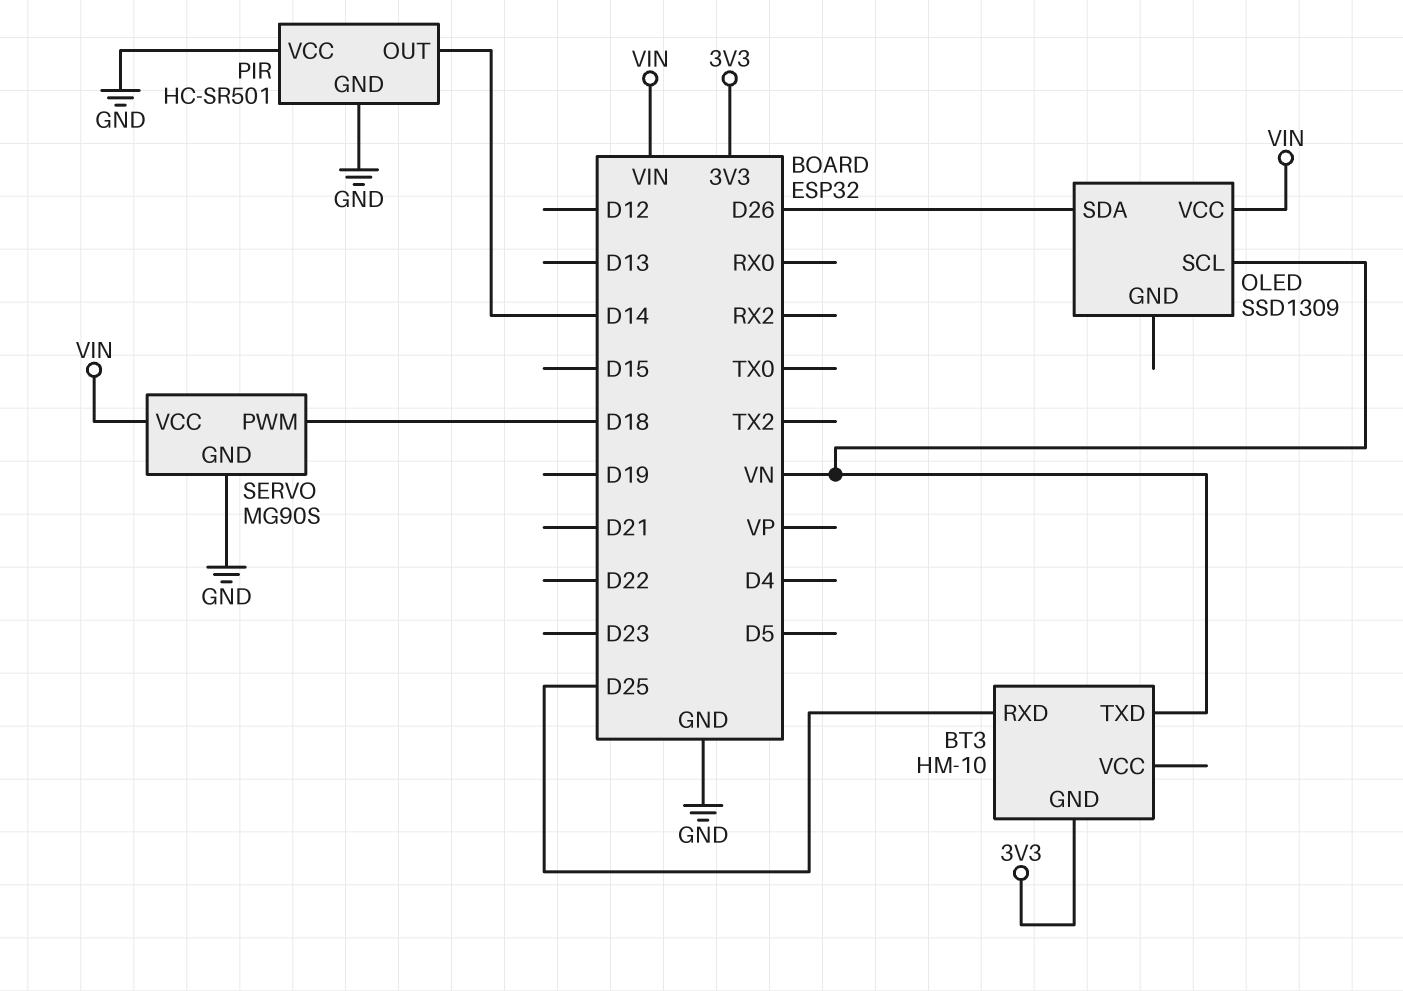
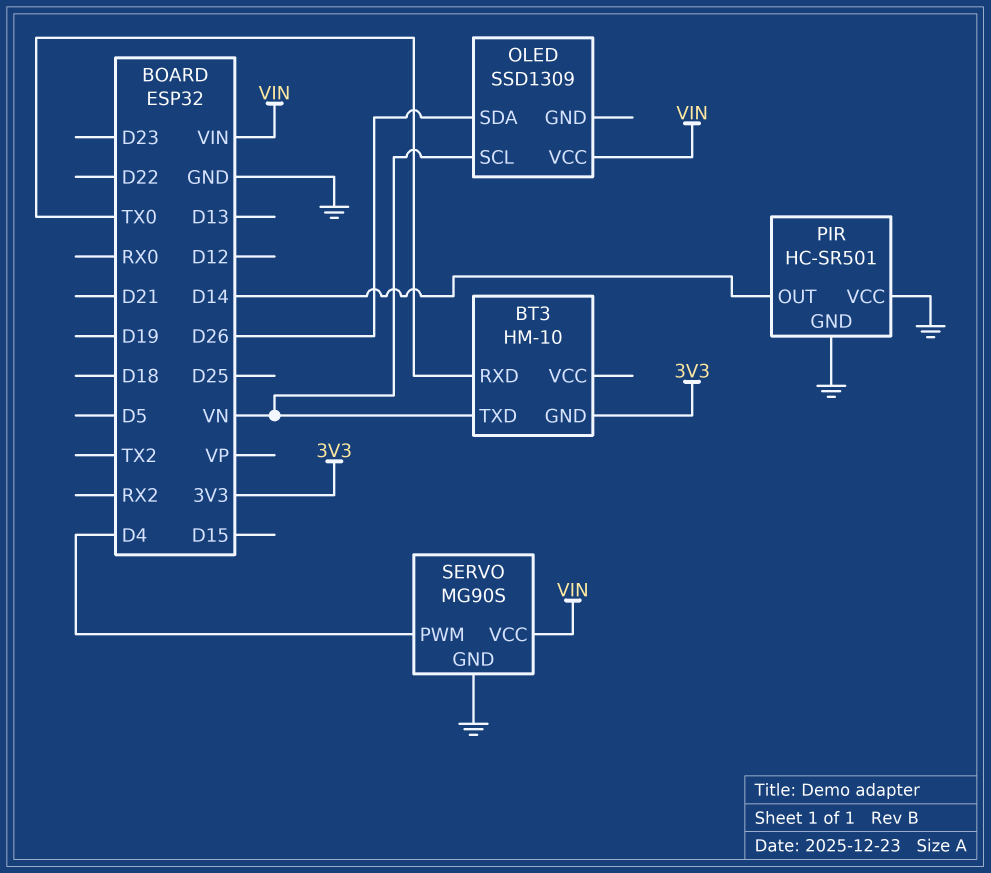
BT3 pin RXD: D25 -> TX0
SERVO pin PWM: D18 -> D4

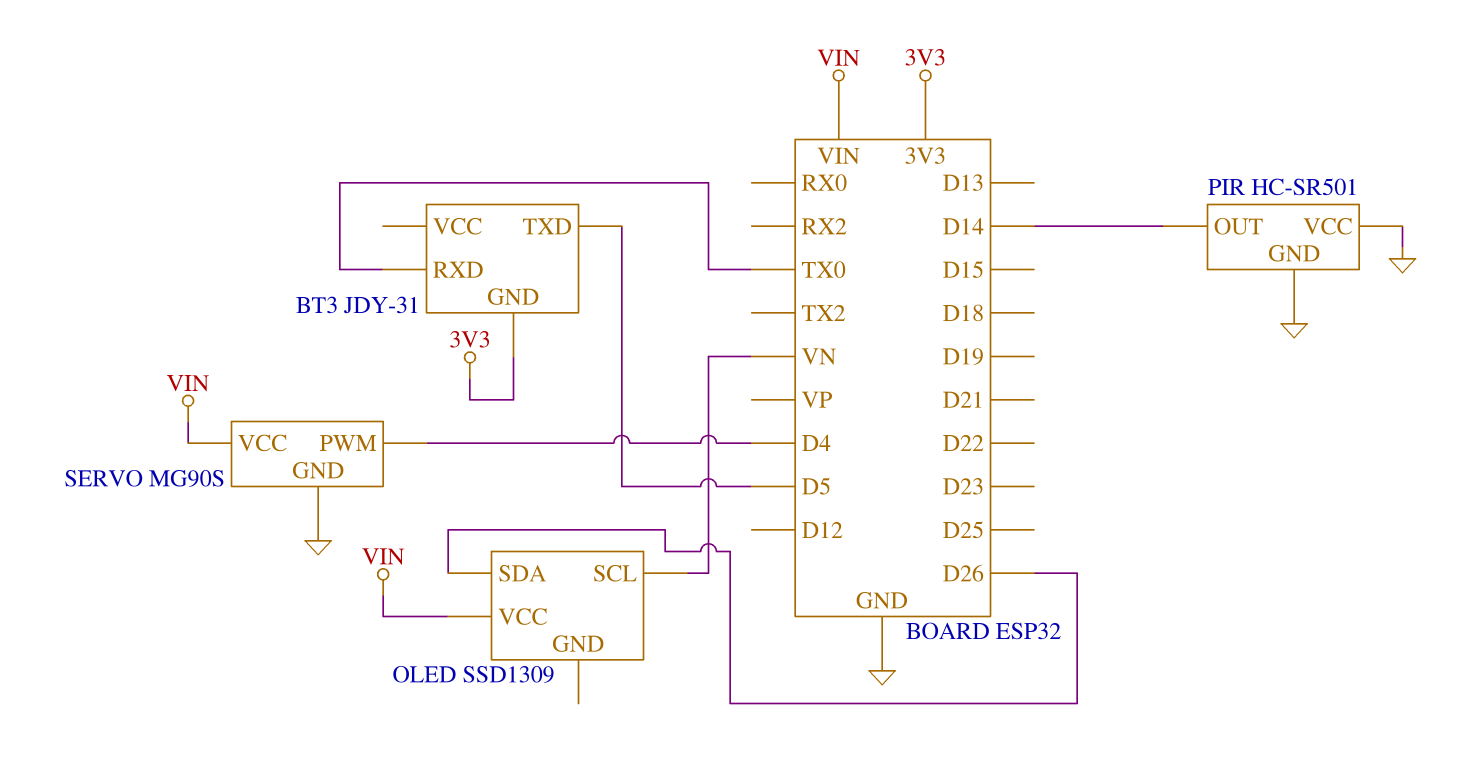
BT3: HM-10 -> JDY-31
BT3 pin TXD: VN -> D5

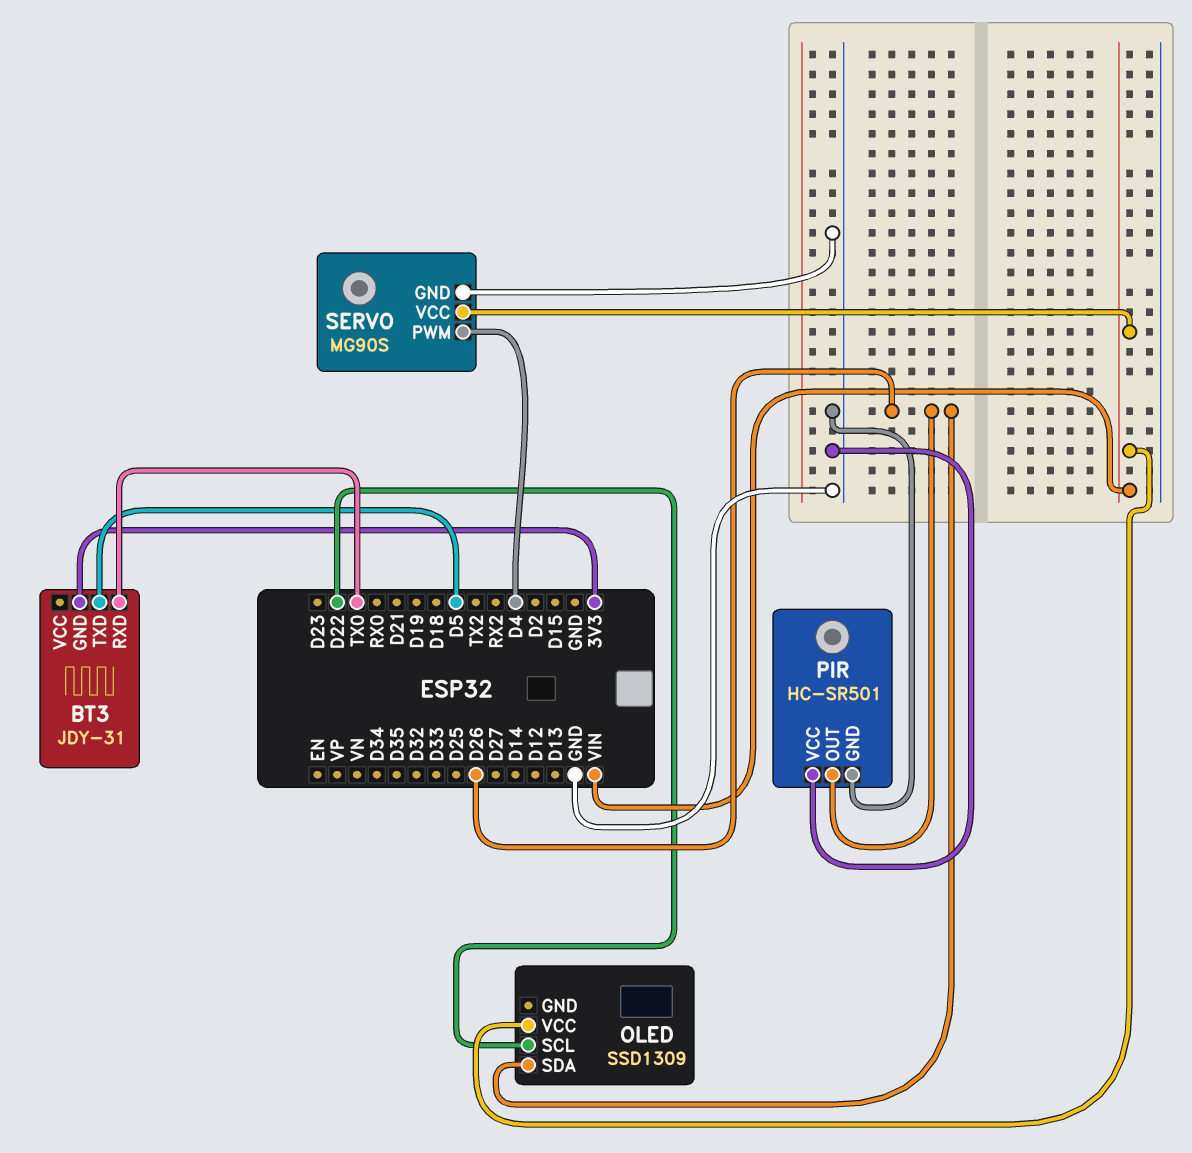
OLED pin SCL: VN -> D22
PIR pin OUT: D14 -> D26

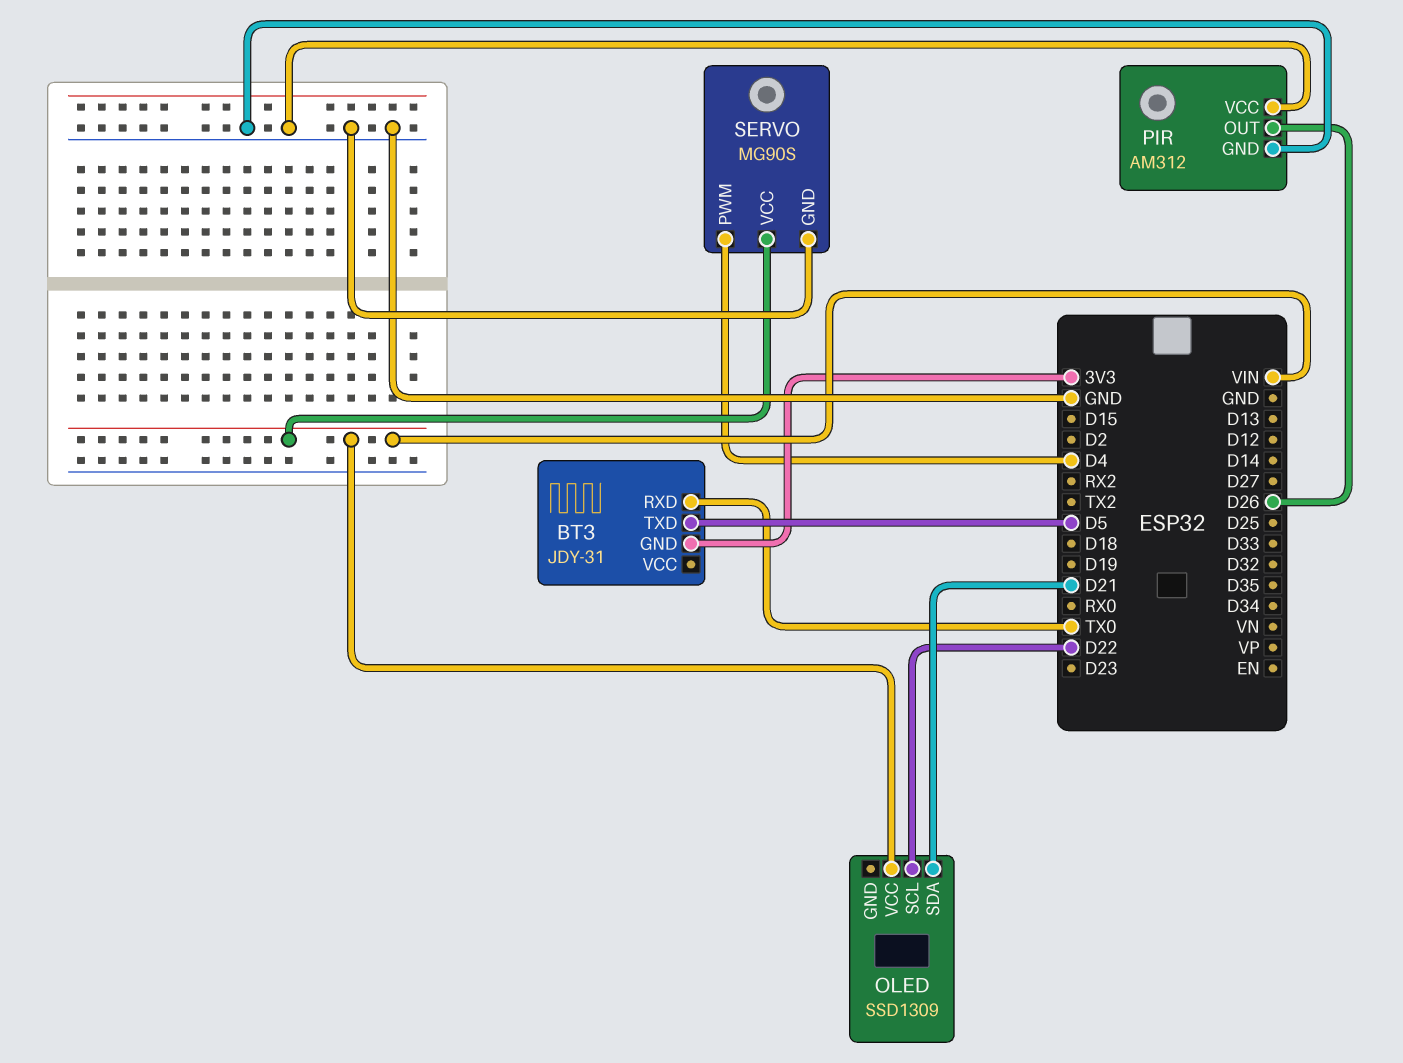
OLED pin SDA: D26 -> D21
PIR: HC-SR501 -> AM312

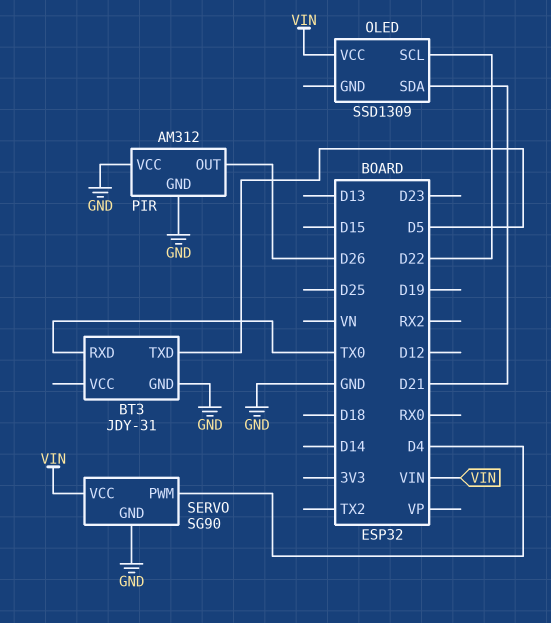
BT3 pin GND: 3V3 -> GND
SERVO: MG90S -> SG90

